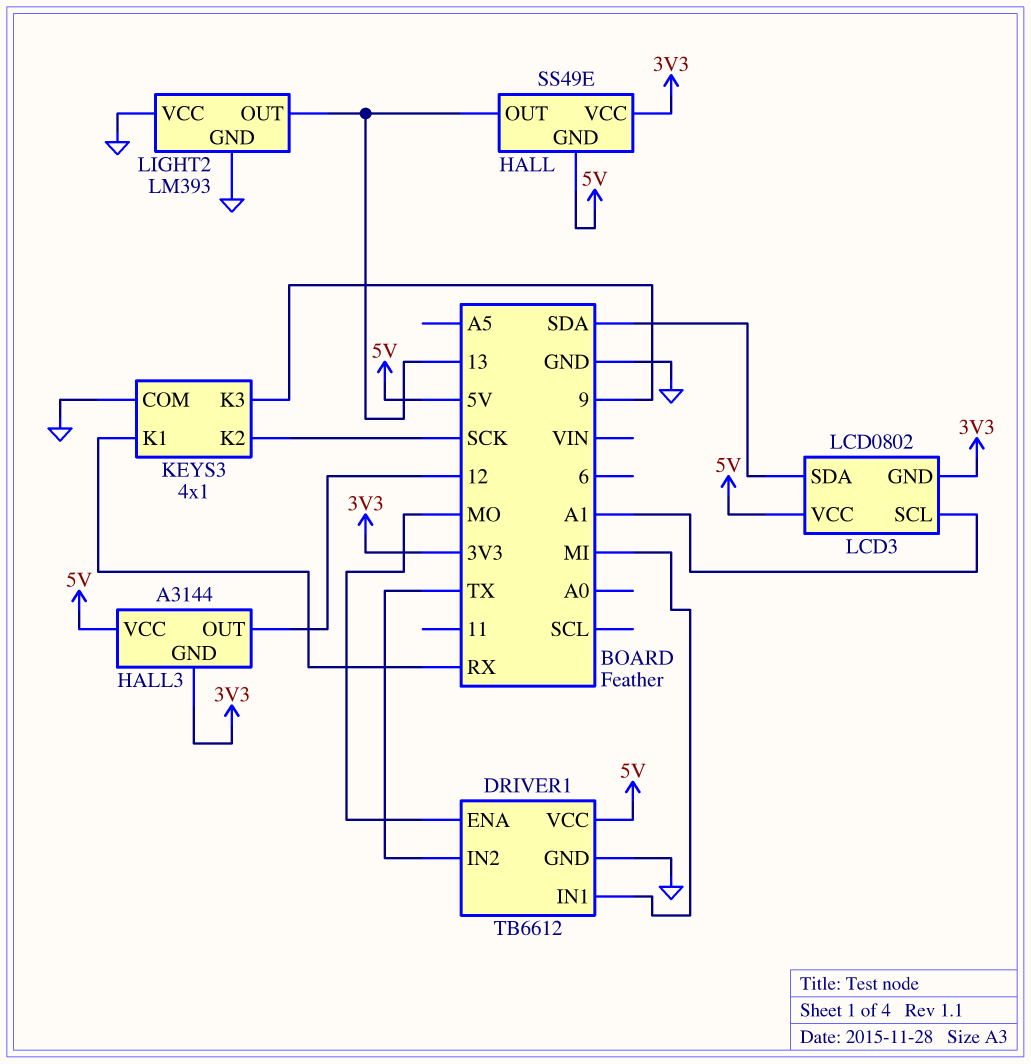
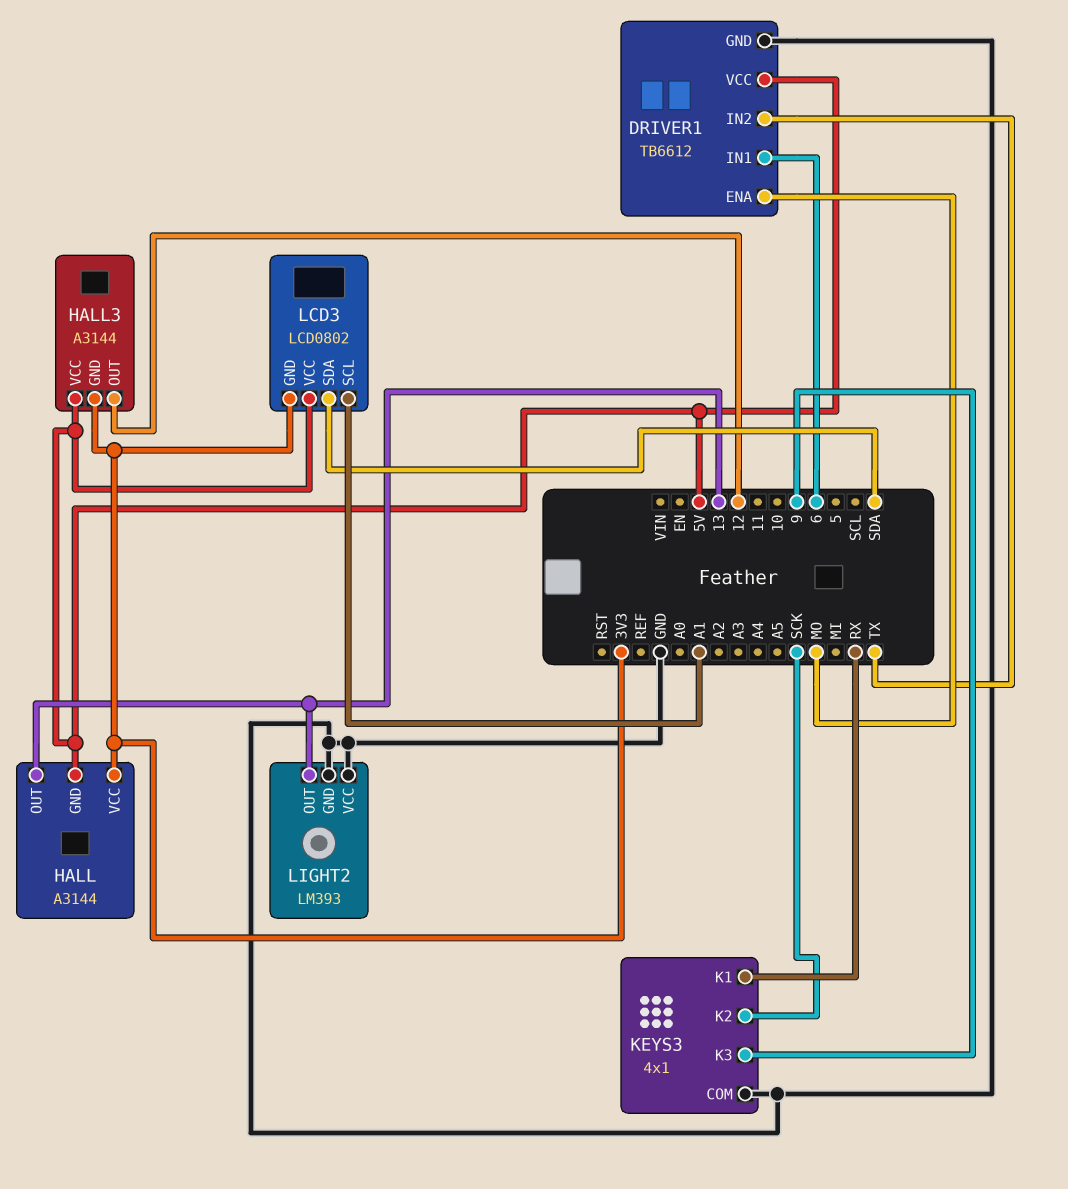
DRIVER1 pin IN1: MI -> 6
HALL: SS49E -> A3144

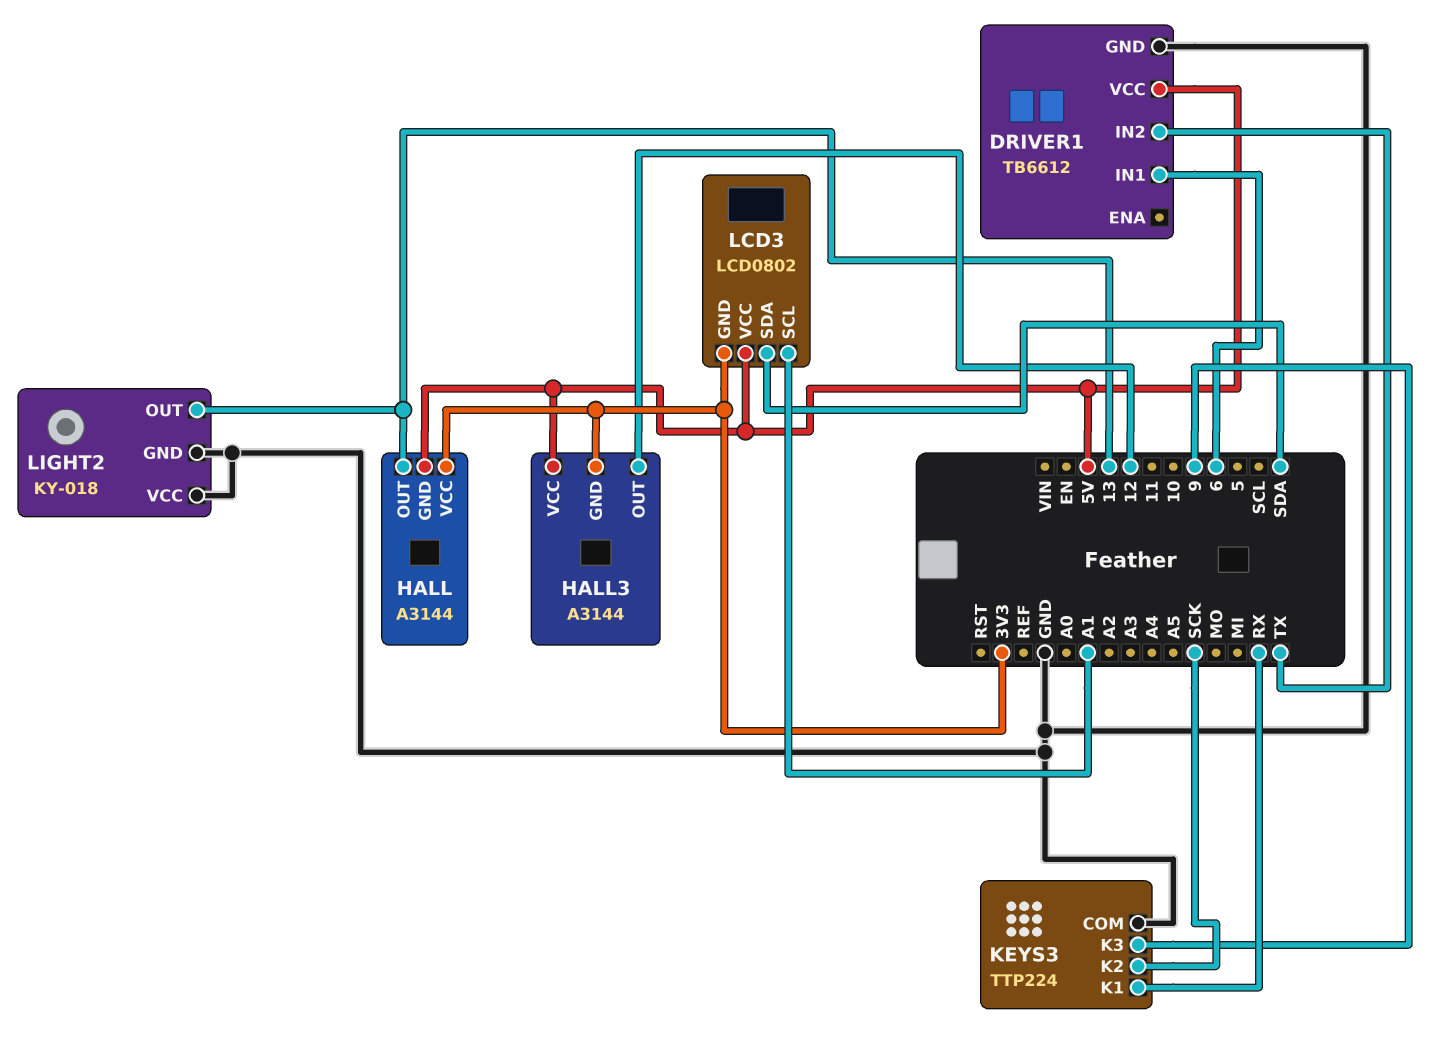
DRIVER1 pin ENA: MO -> none
KEYS3: 4x1 -> TTP224
LIGHT2: LM393 -> KY-018

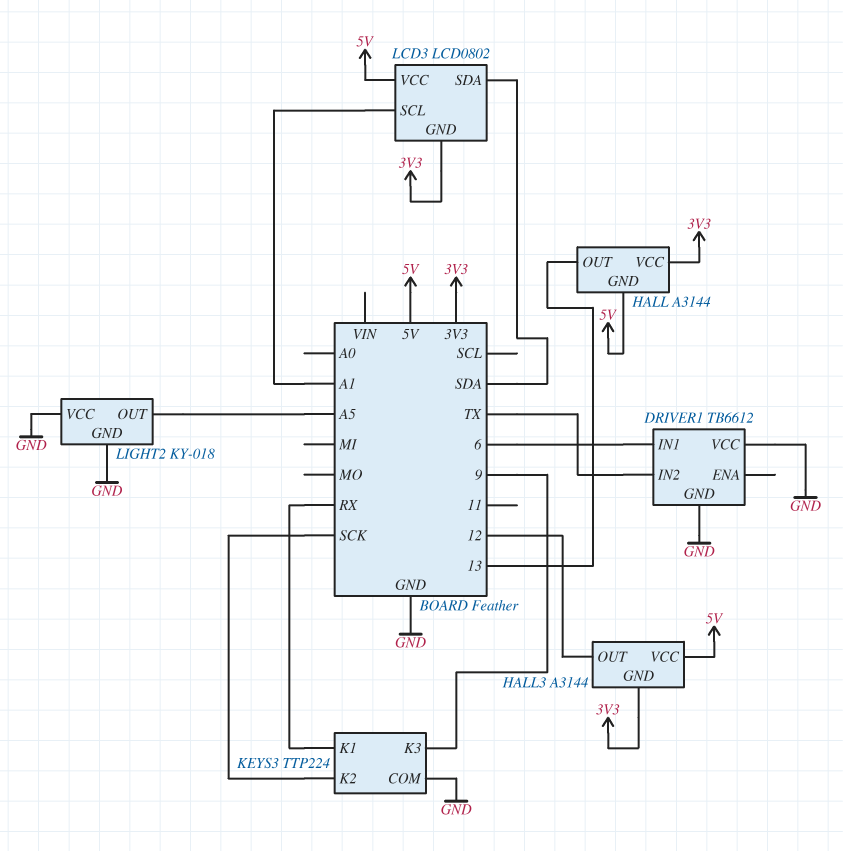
DRIVER1 pin VCC: 5V -> GND
LIGHT2 pin OUT: 13 -> A5

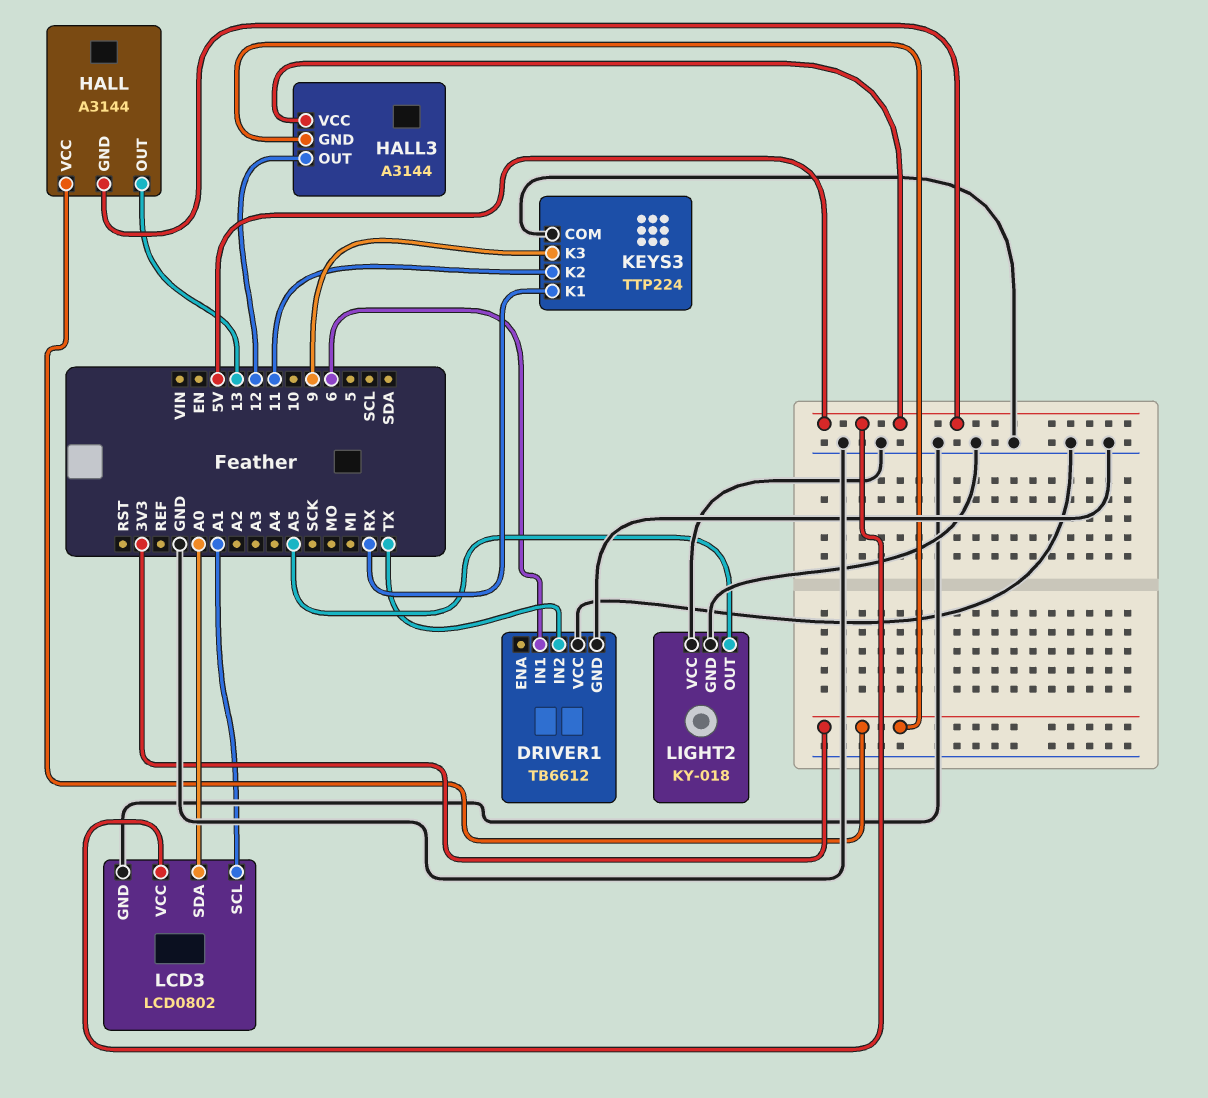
KEYS3 pin K2: SCK -> 11
LCD3 pin GND: 3V3 -> GND
LCD3 pin SDA: SDA -> A0

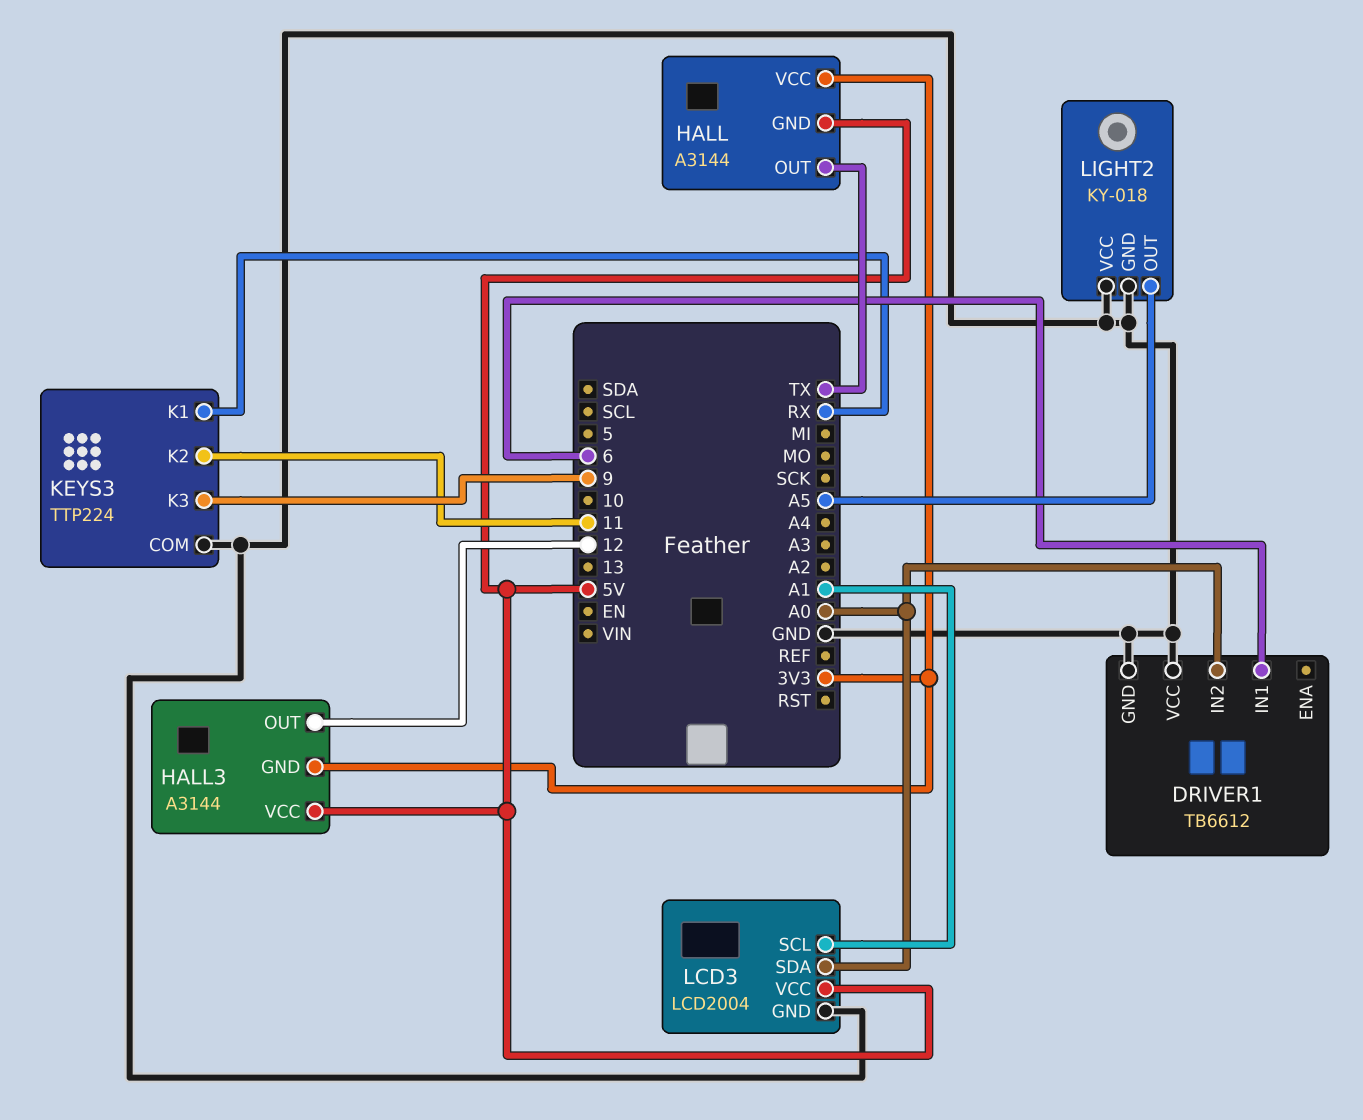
DRIVER1 pin IN2: TX -> A0
HALL pin OUT: 13 -> TX
LCD3: LCD0802 -> LCD2004

